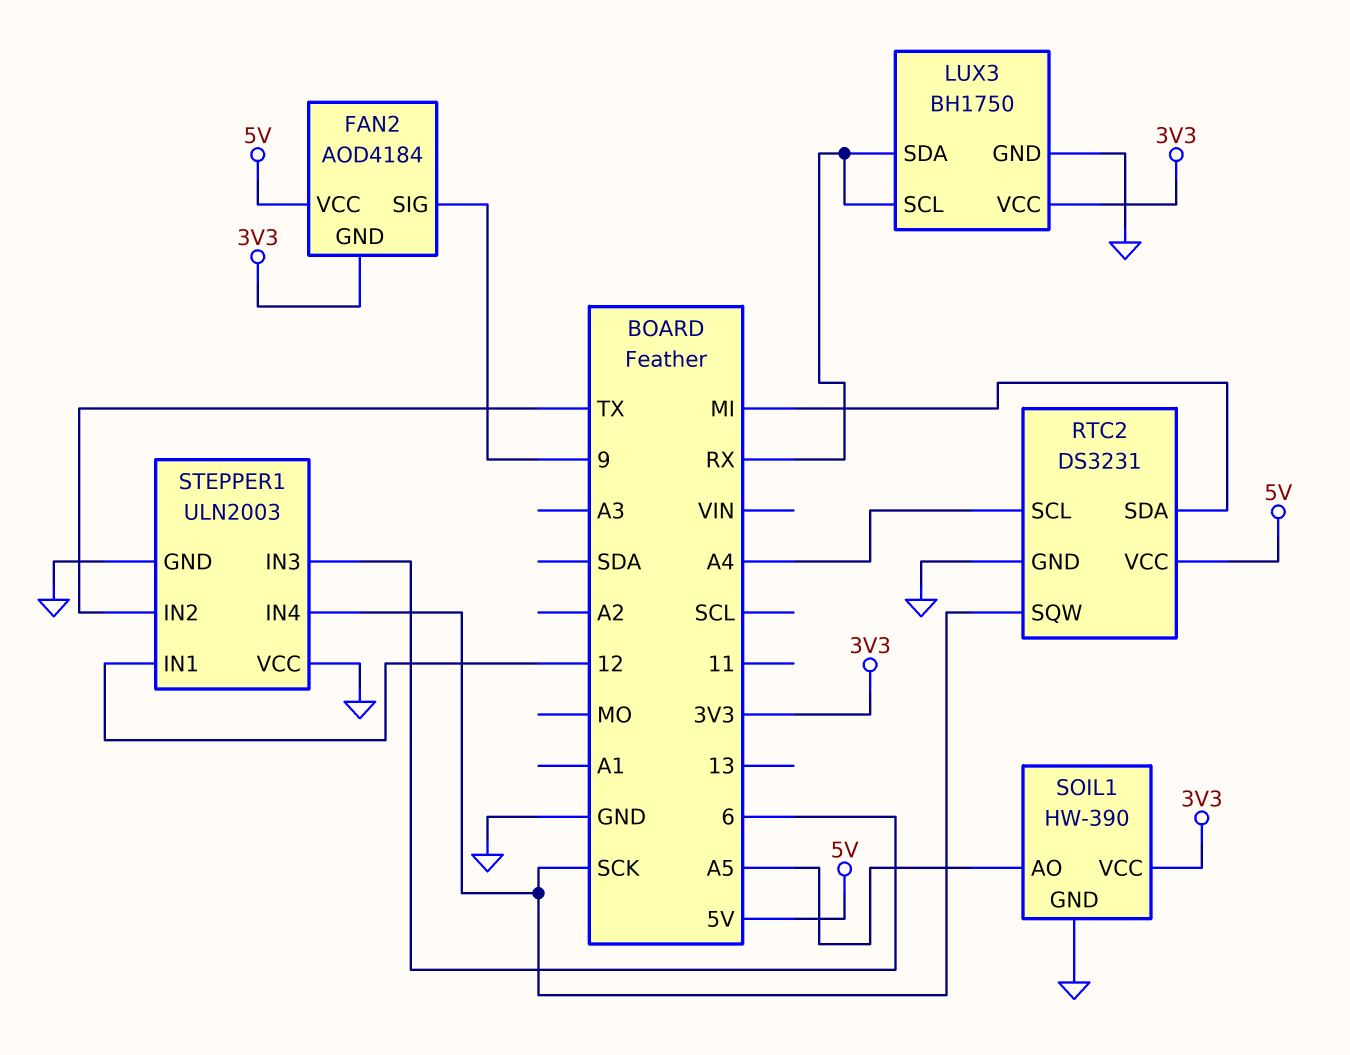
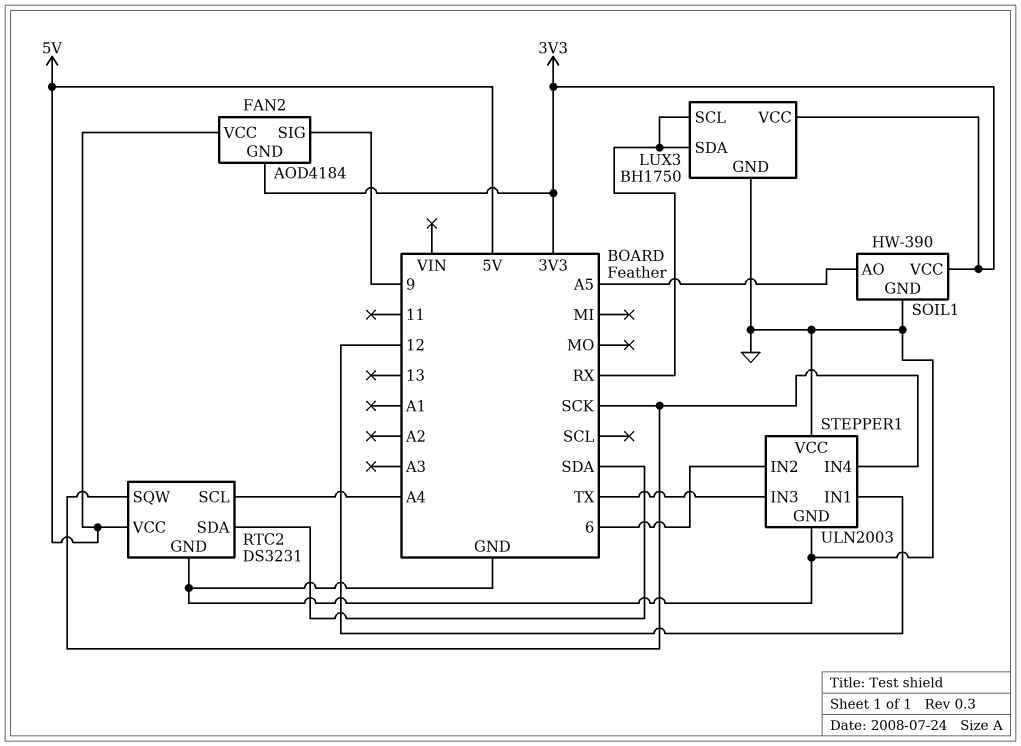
RTC2 pin SDA: MI -> SDA
STEPPER1 pin IN2: TX -> 6
STEPPER1 pin IN3: 6 -> TX

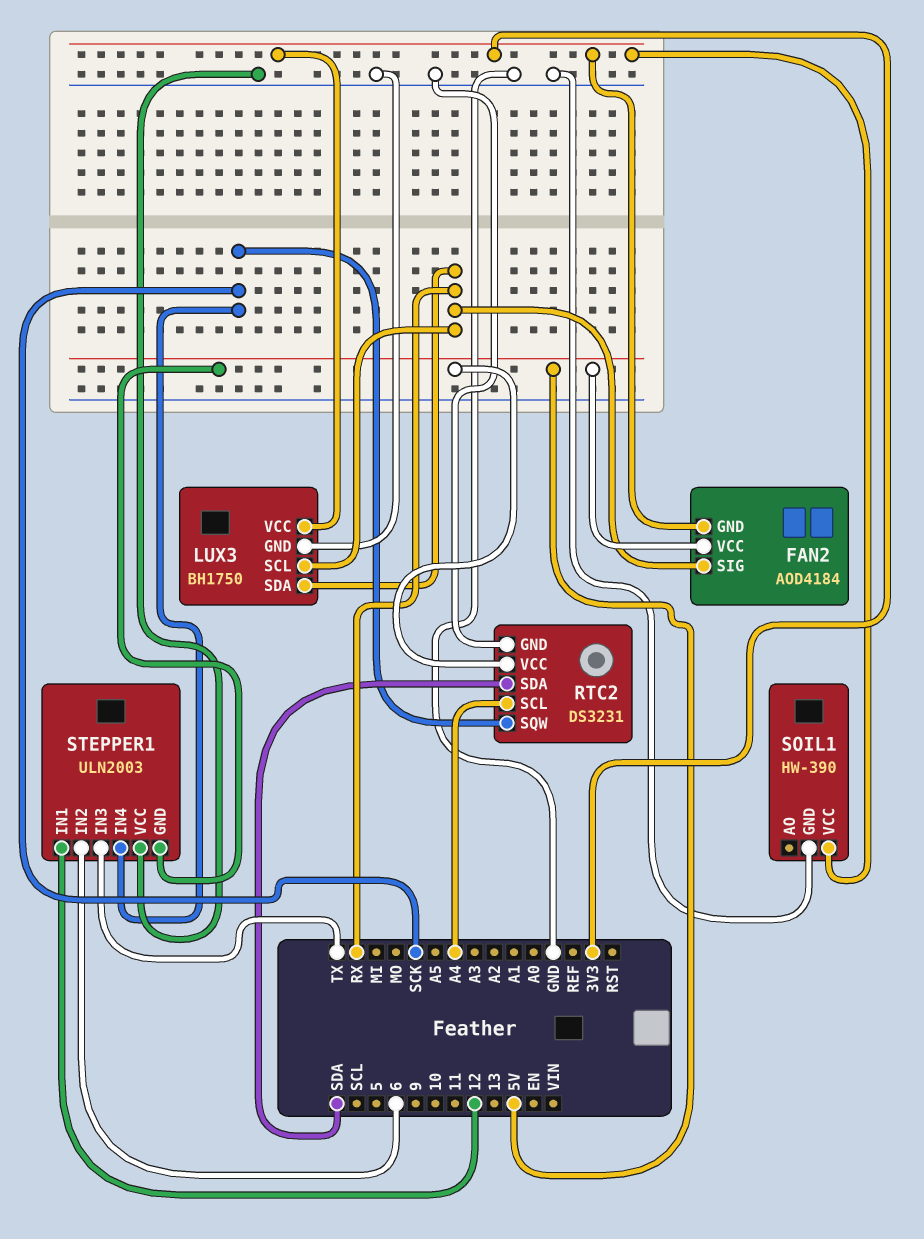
FAN2 pin SIG: 9 -> RX
SOIL1 pin AO: A5 -> none
STEPPER1 pin GND: GND -> 5V

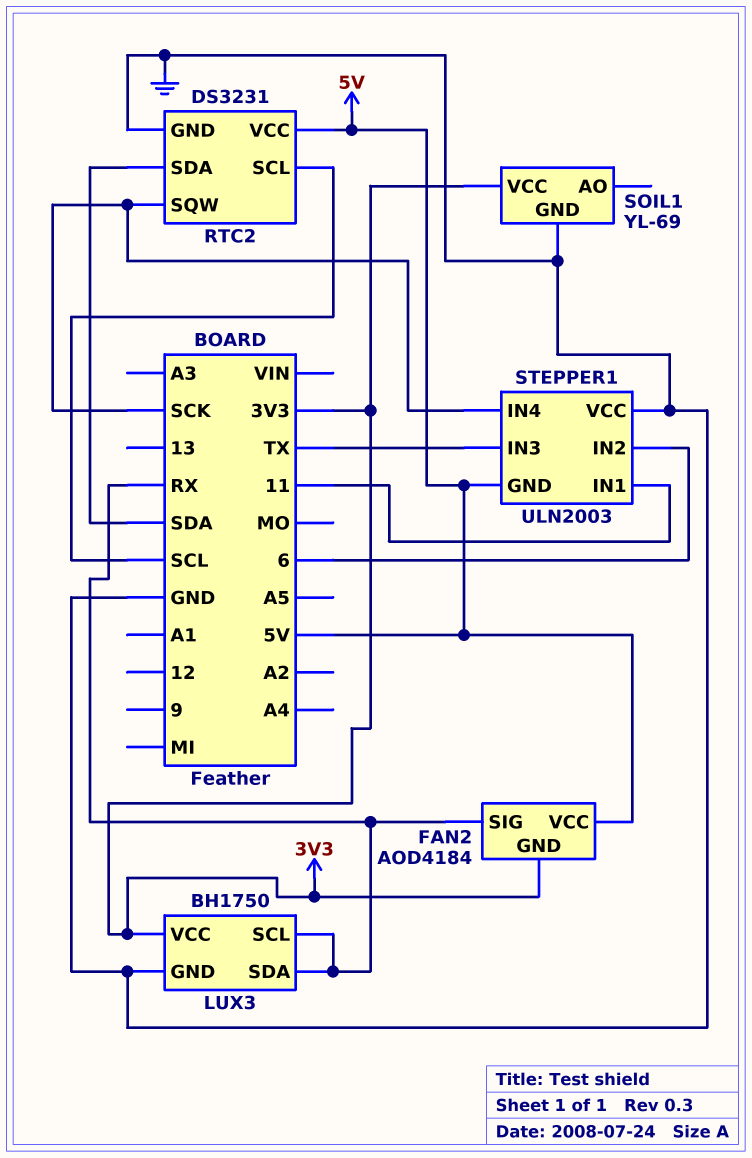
RTC2 pin SCL: A4 -> SCL
SOIL1: HW-390 -> YL-69
STEPPER1 pin IN1: 12 -> 11

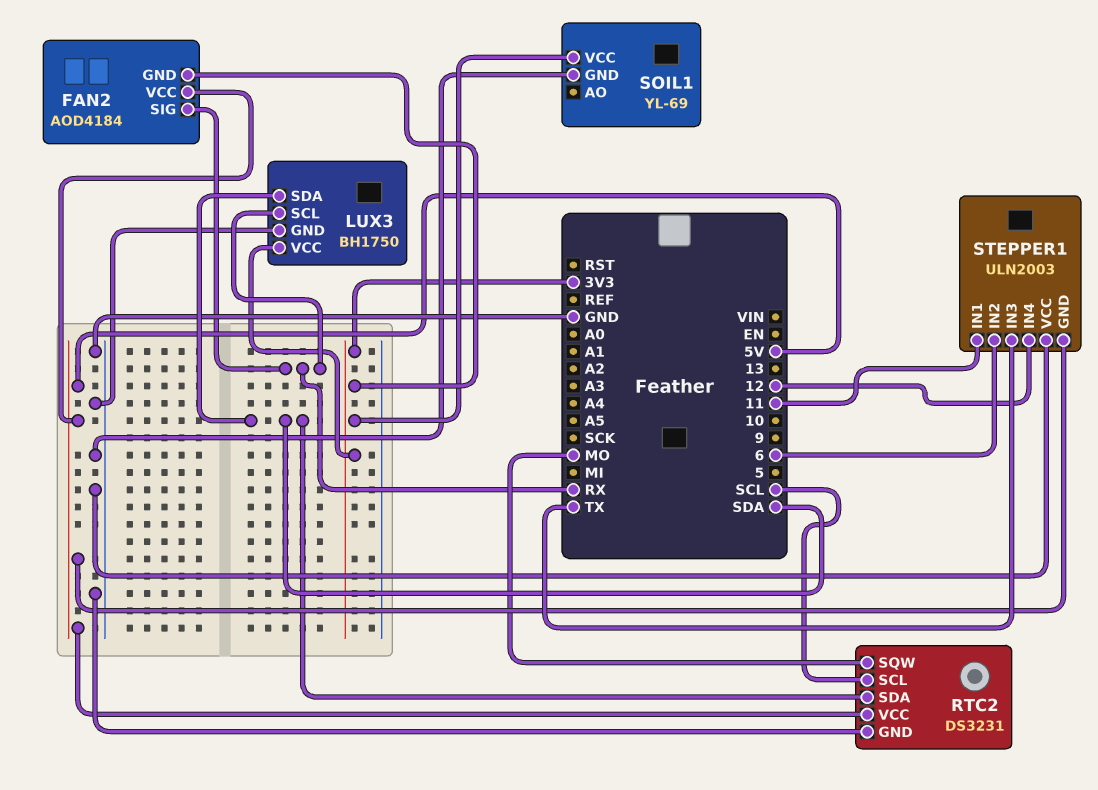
LUX3 pin SDA: RX -> SDA
RTC2 pin SQW: SCK -> MO
STEPPER1 pin IN4: SCK -> 12

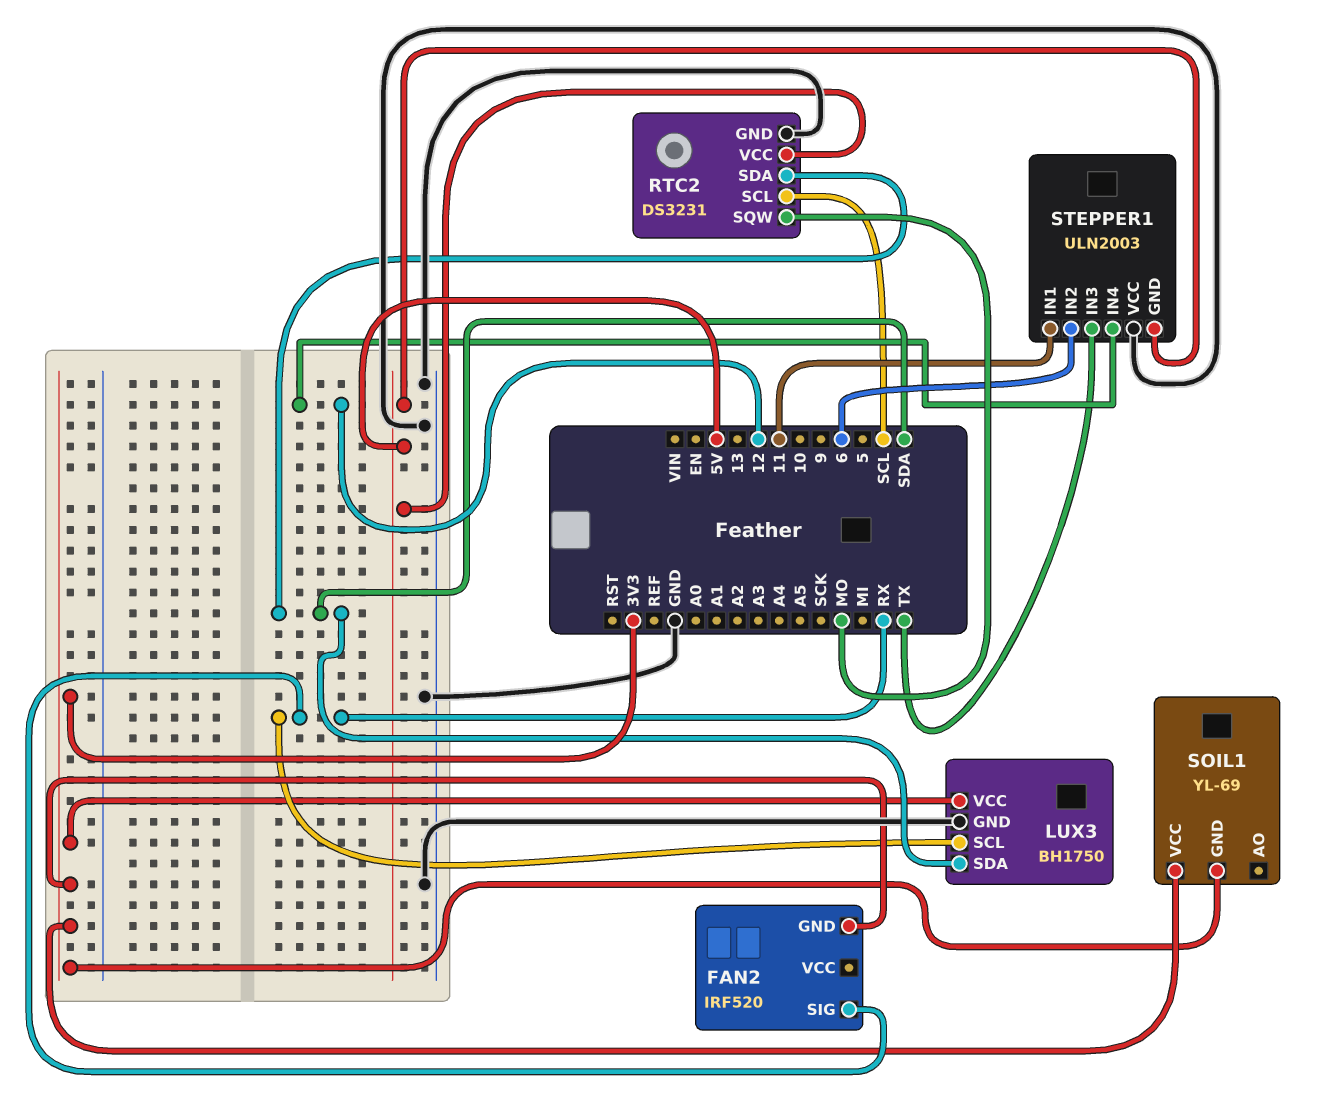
FAN2: AOD4184 -> IRF520
FAN2 pin VCC: 5V -> none
SOIL1 pin GND: GND -> 3V3

